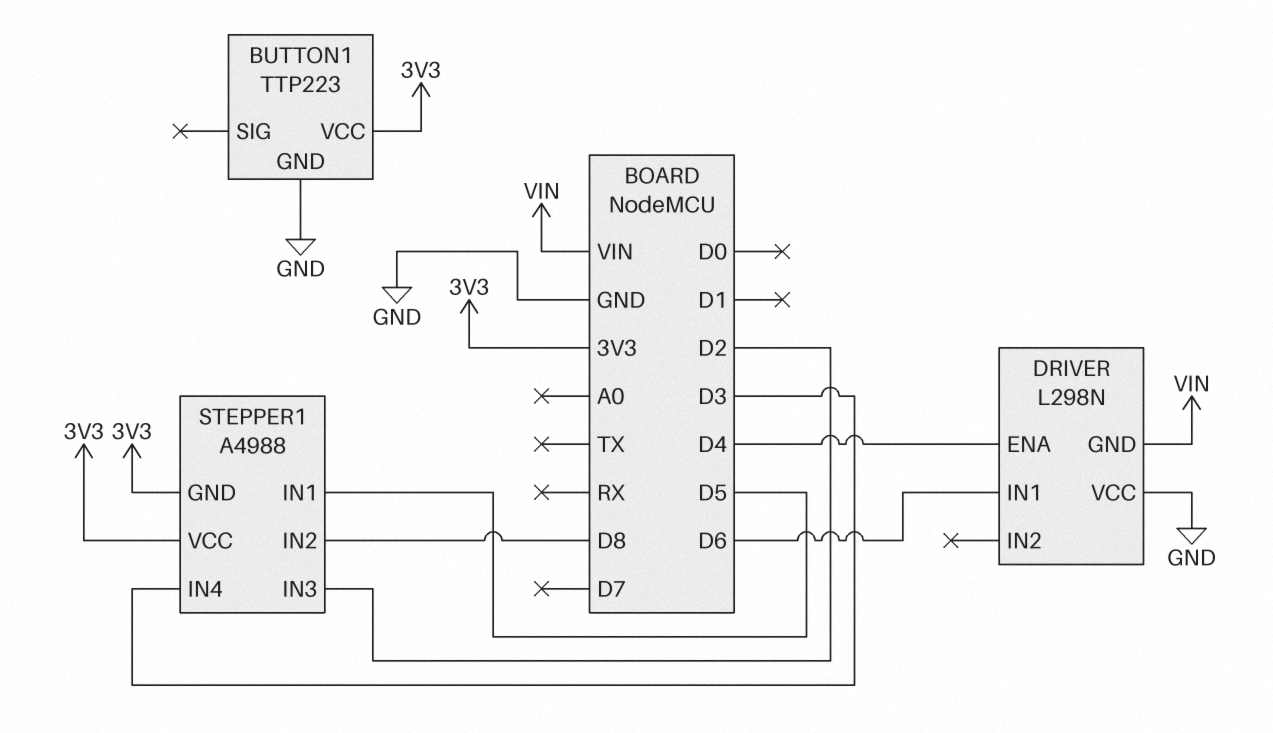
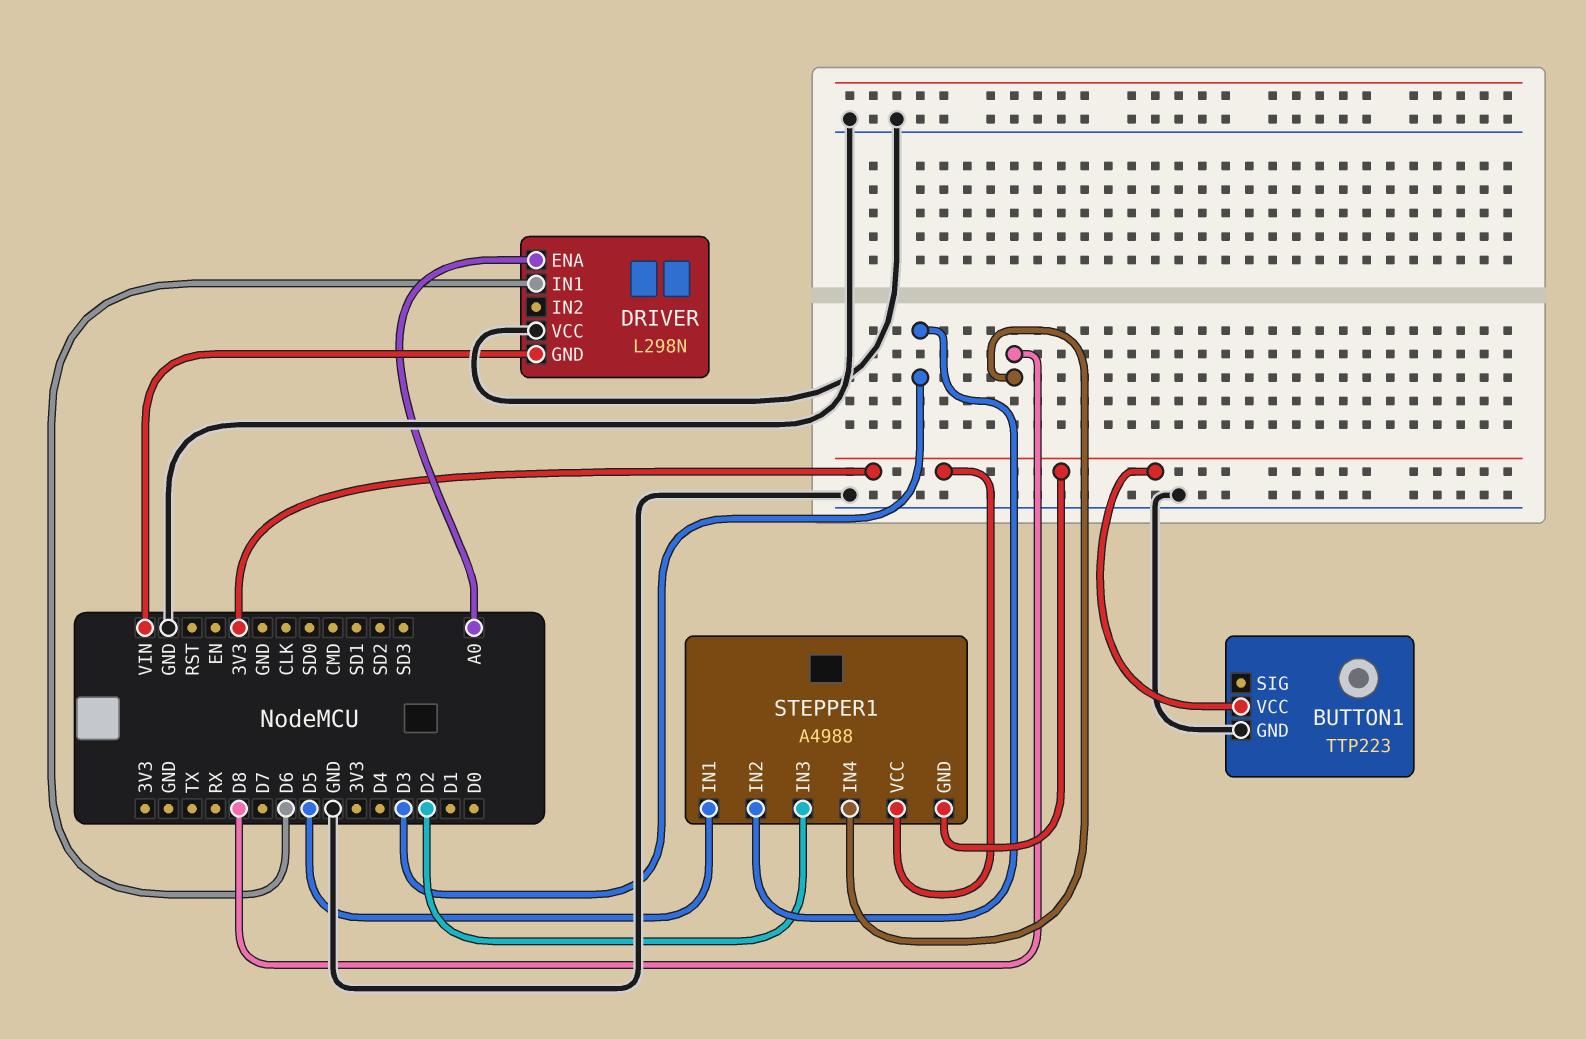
DRIVER pin ENA: D4 -> A0
STEPPER1 pin IN2: D8 -> D3
STEPPER1 pin IN4: D3 -> D8

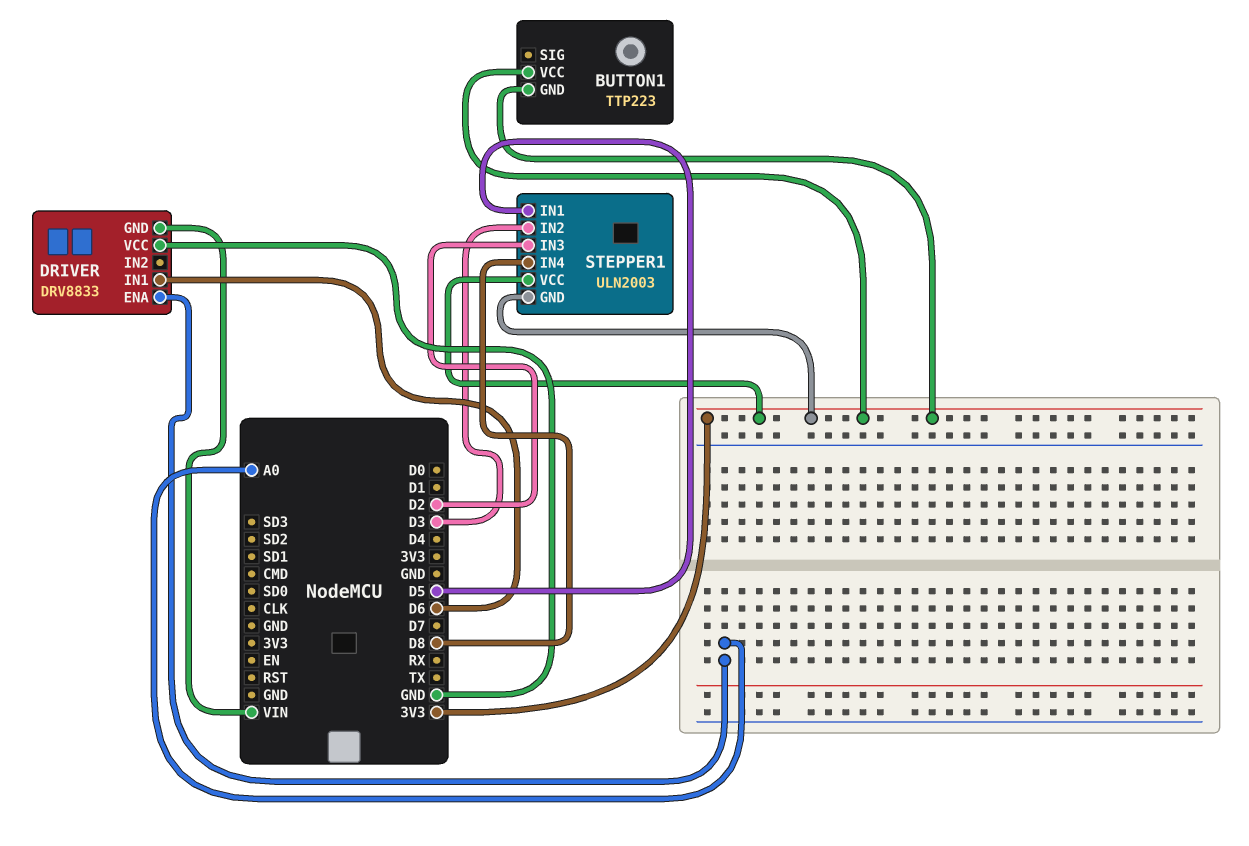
BUTTON1 pin GND: GND -> 3V3
DRIVER: L298N -> DRV8833
STEPPER1: A4988 -> ULN2003

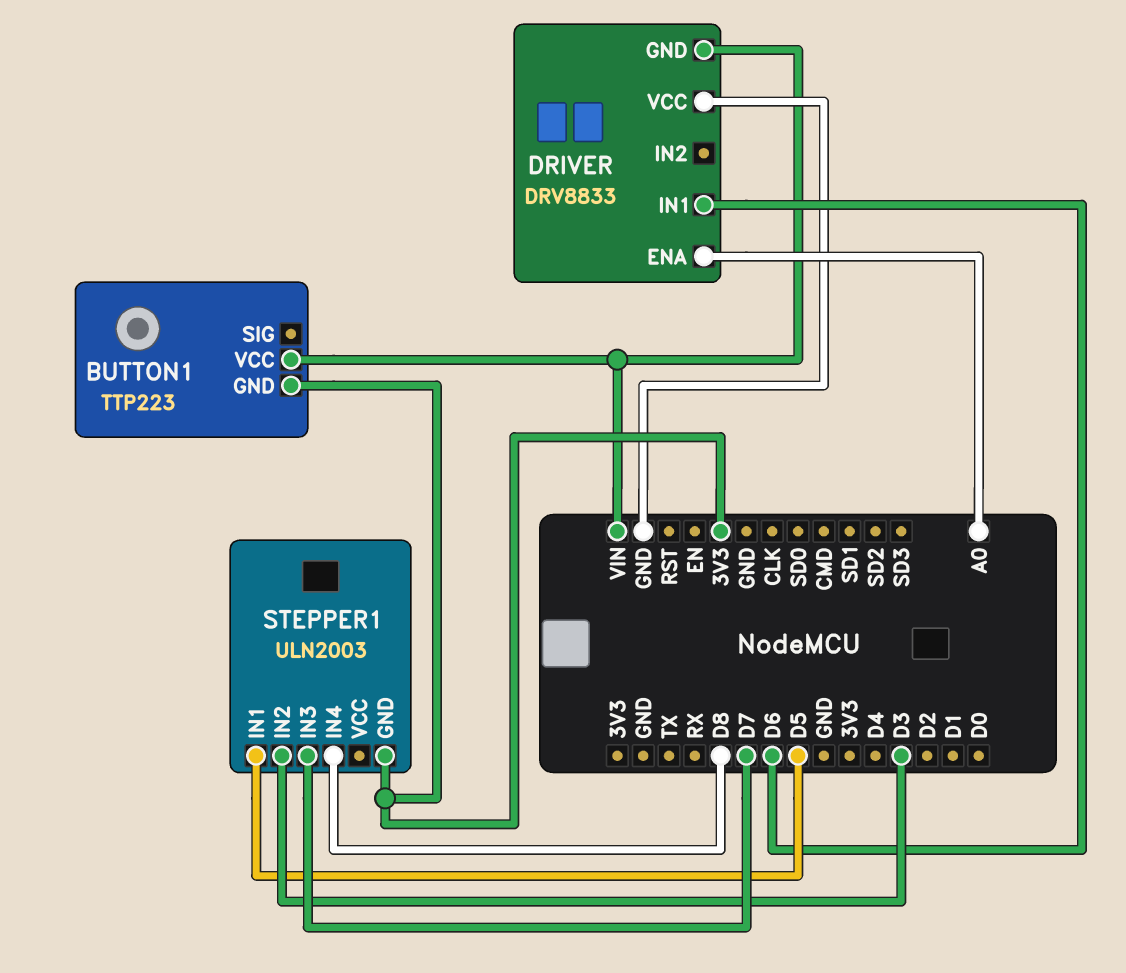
BUTTON1 pin VCC: 3V3 -> VIN
STEPPER1 pin IN3: D2 -> D7
STEPPER1 pin VCC: 3V3 -> none

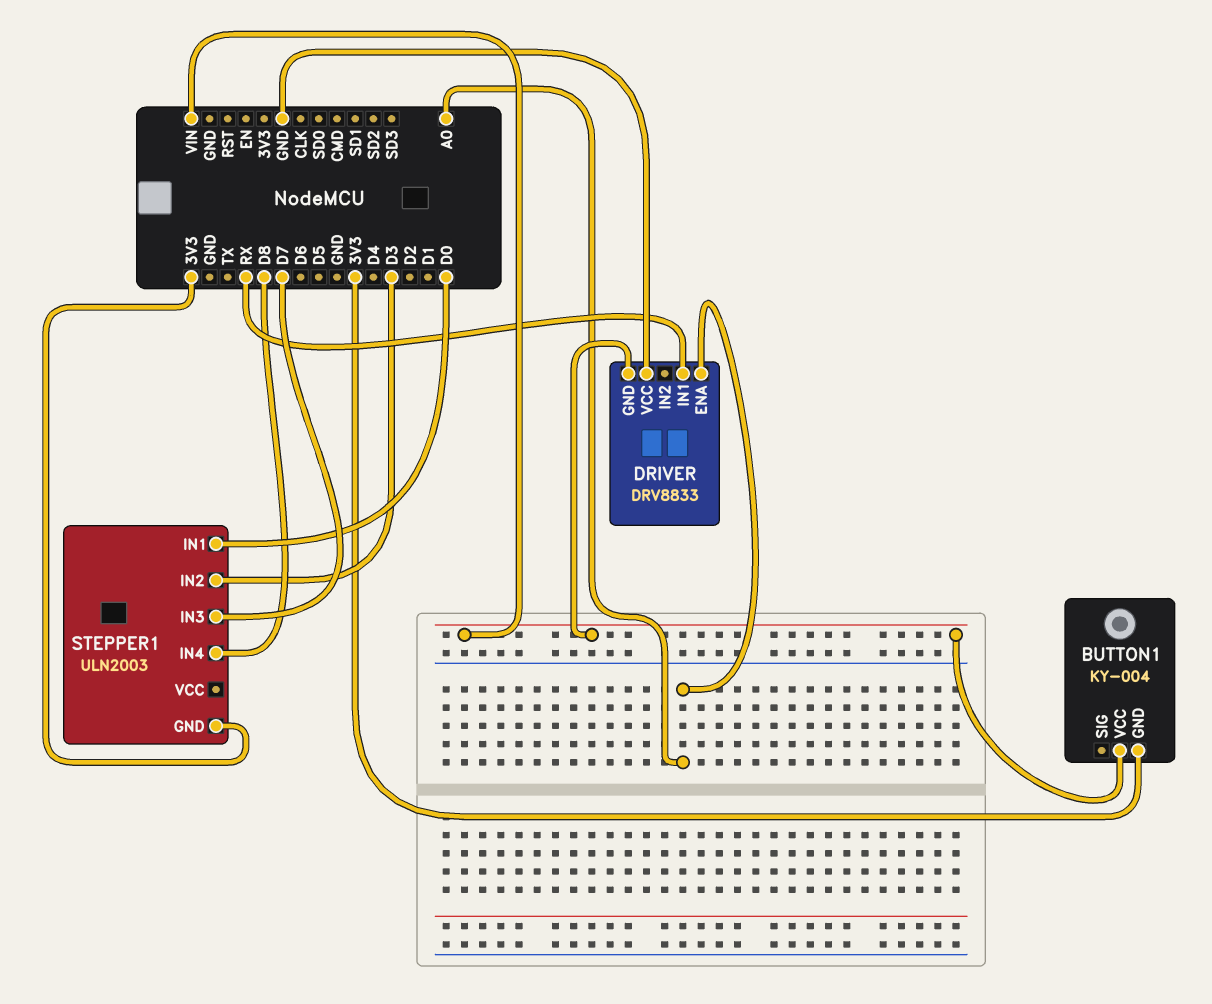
BUTTON1: TTP223 -> KY-004
DRIVER pin IN1: D6 -> RX
STEPPER1 pin IN1: D5 -> D0

